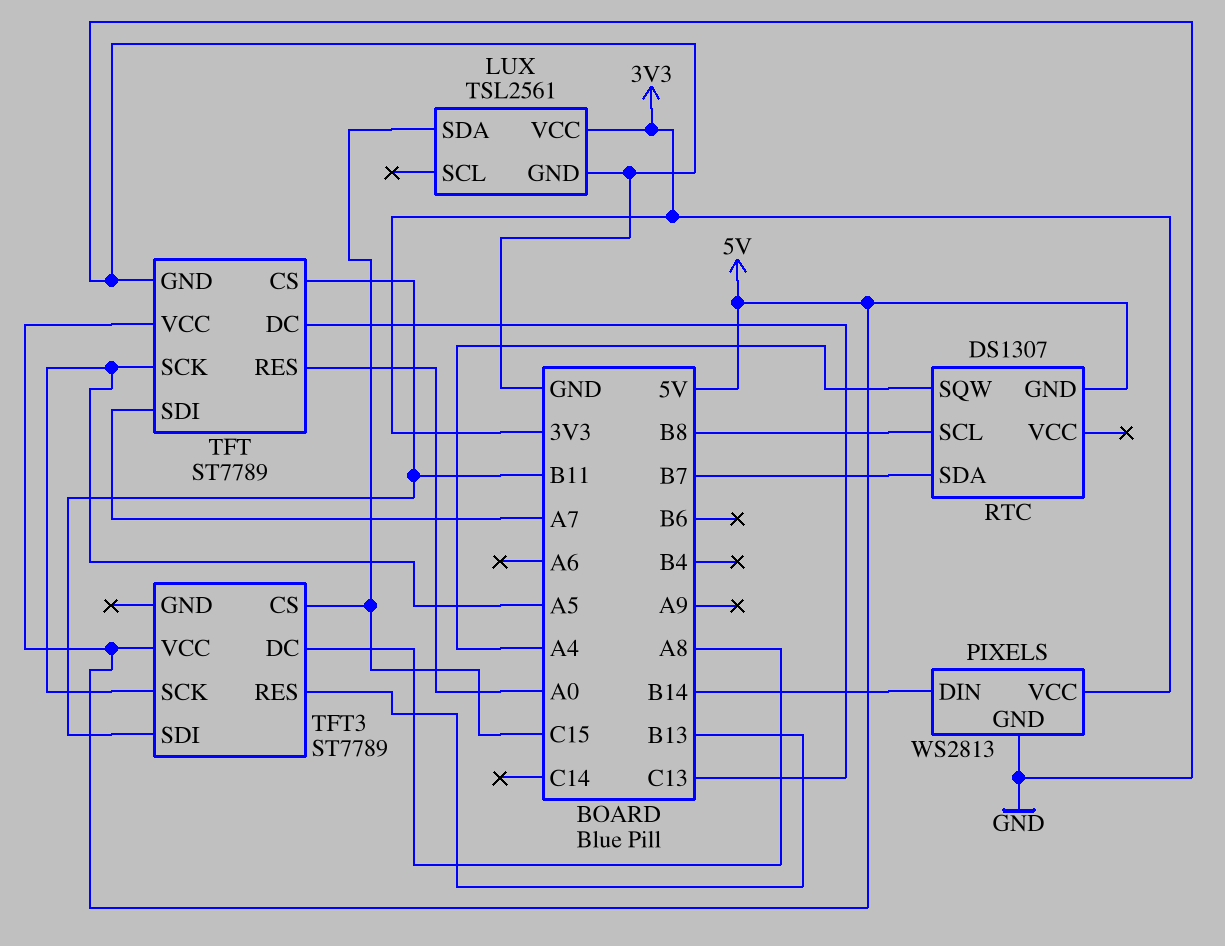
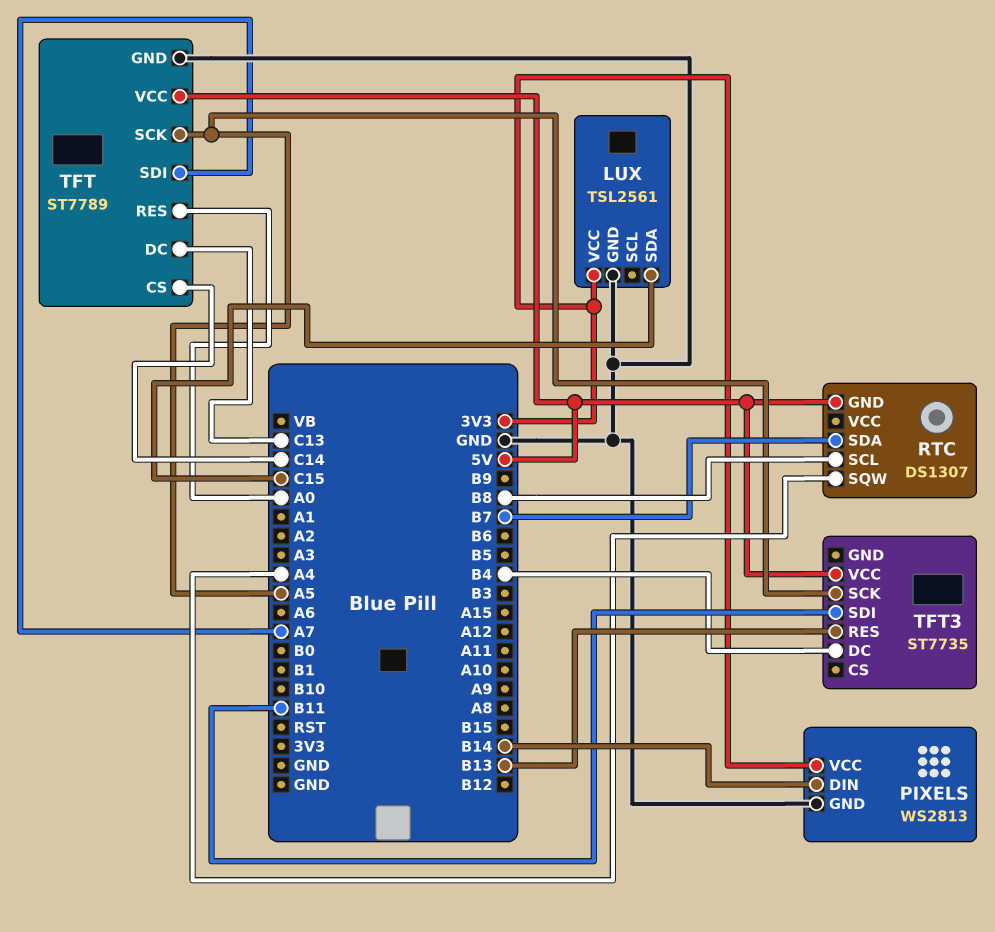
TFT pin CS: B11 -> C14
TFT3: ST7789 -> ST7735
TFT3 pin CS: C15 -> none
TFT3 pin DC: A8 -> B4

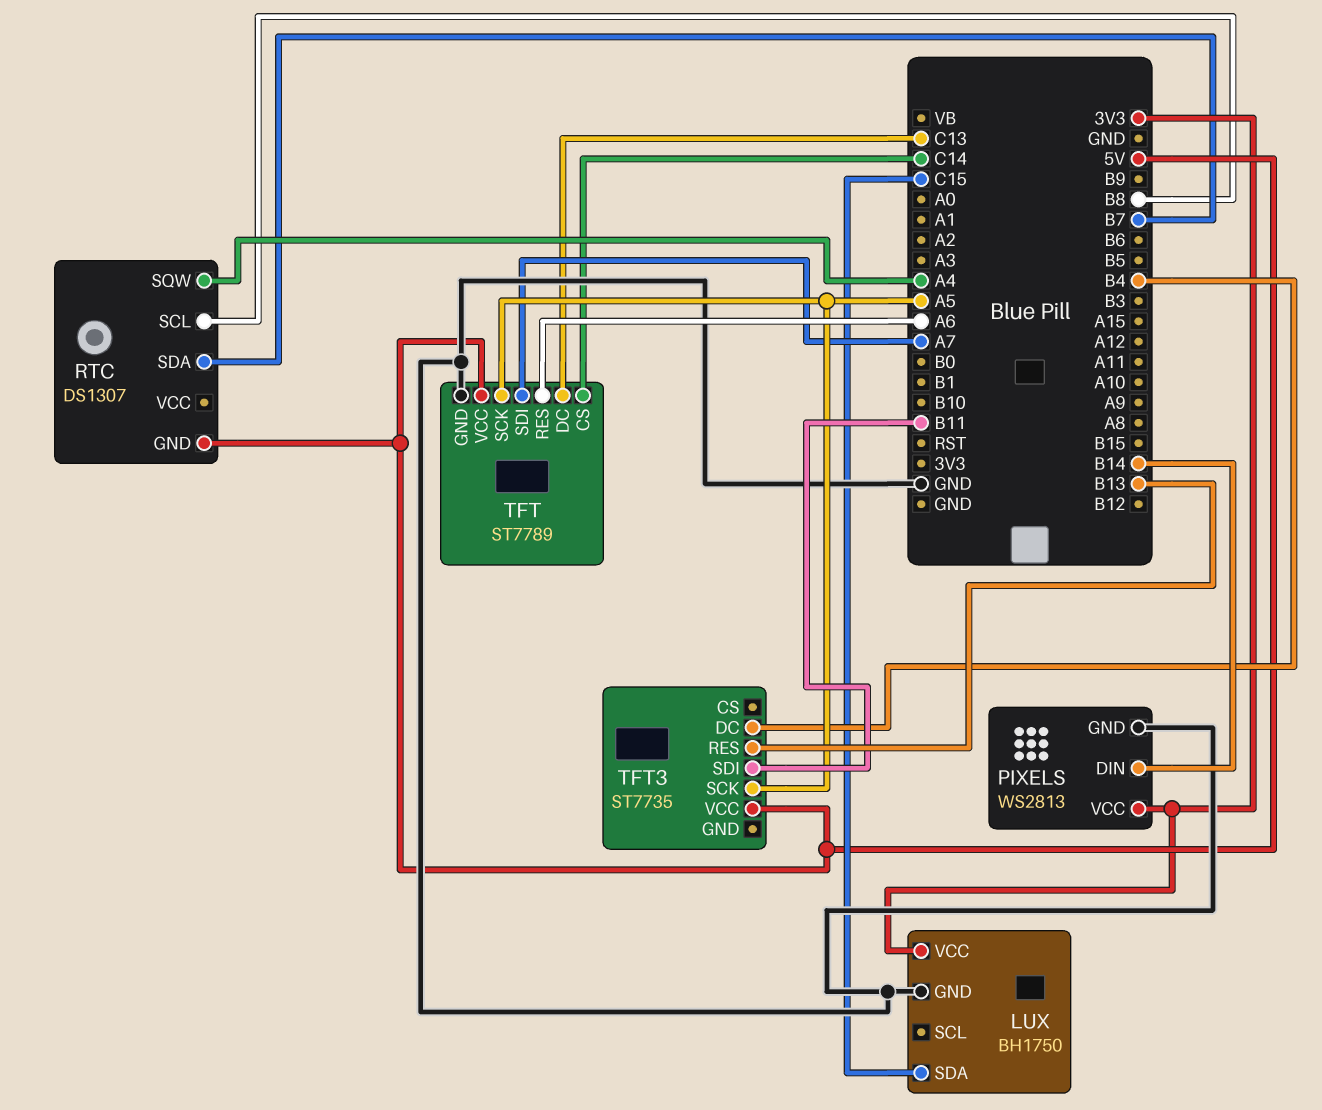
LUX: TSL2561 -> BH1750
TFT pin RES: A0 -> A6

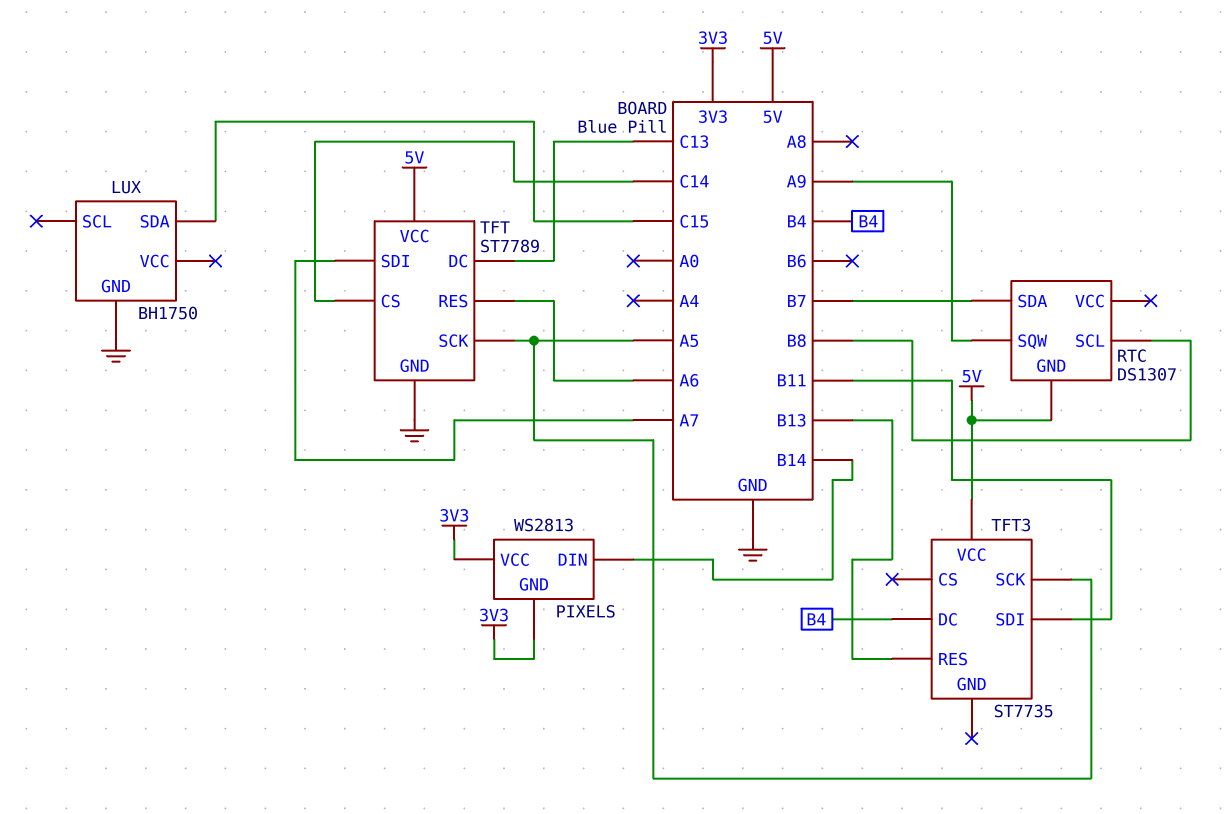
LUX pin VCC: 3V3 -> none
PIXELS pin GND: GND -> 3V3
RTC pin SQW: A4 -> A9

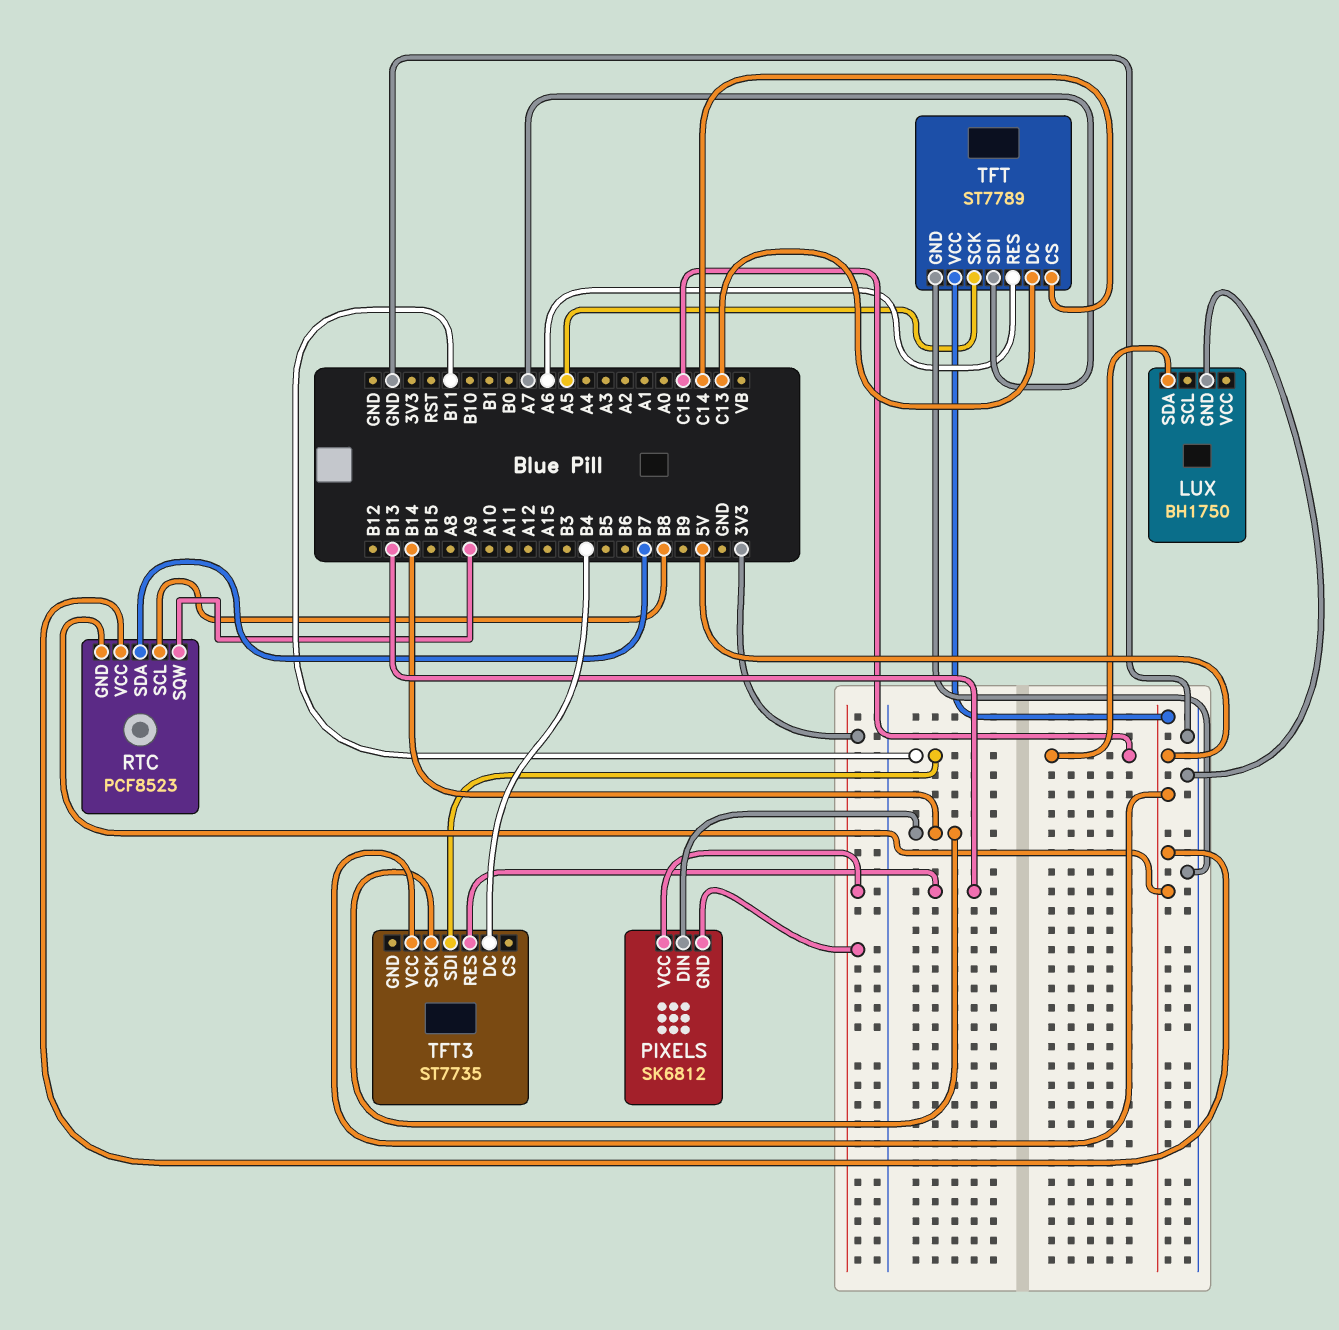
PIXELS: WS2813 -> SK6812
RTC: DS1307 -> PCF8523
RTC pin VCC: none -> 5V
TFT3 pin SCK: A5 -> B14

